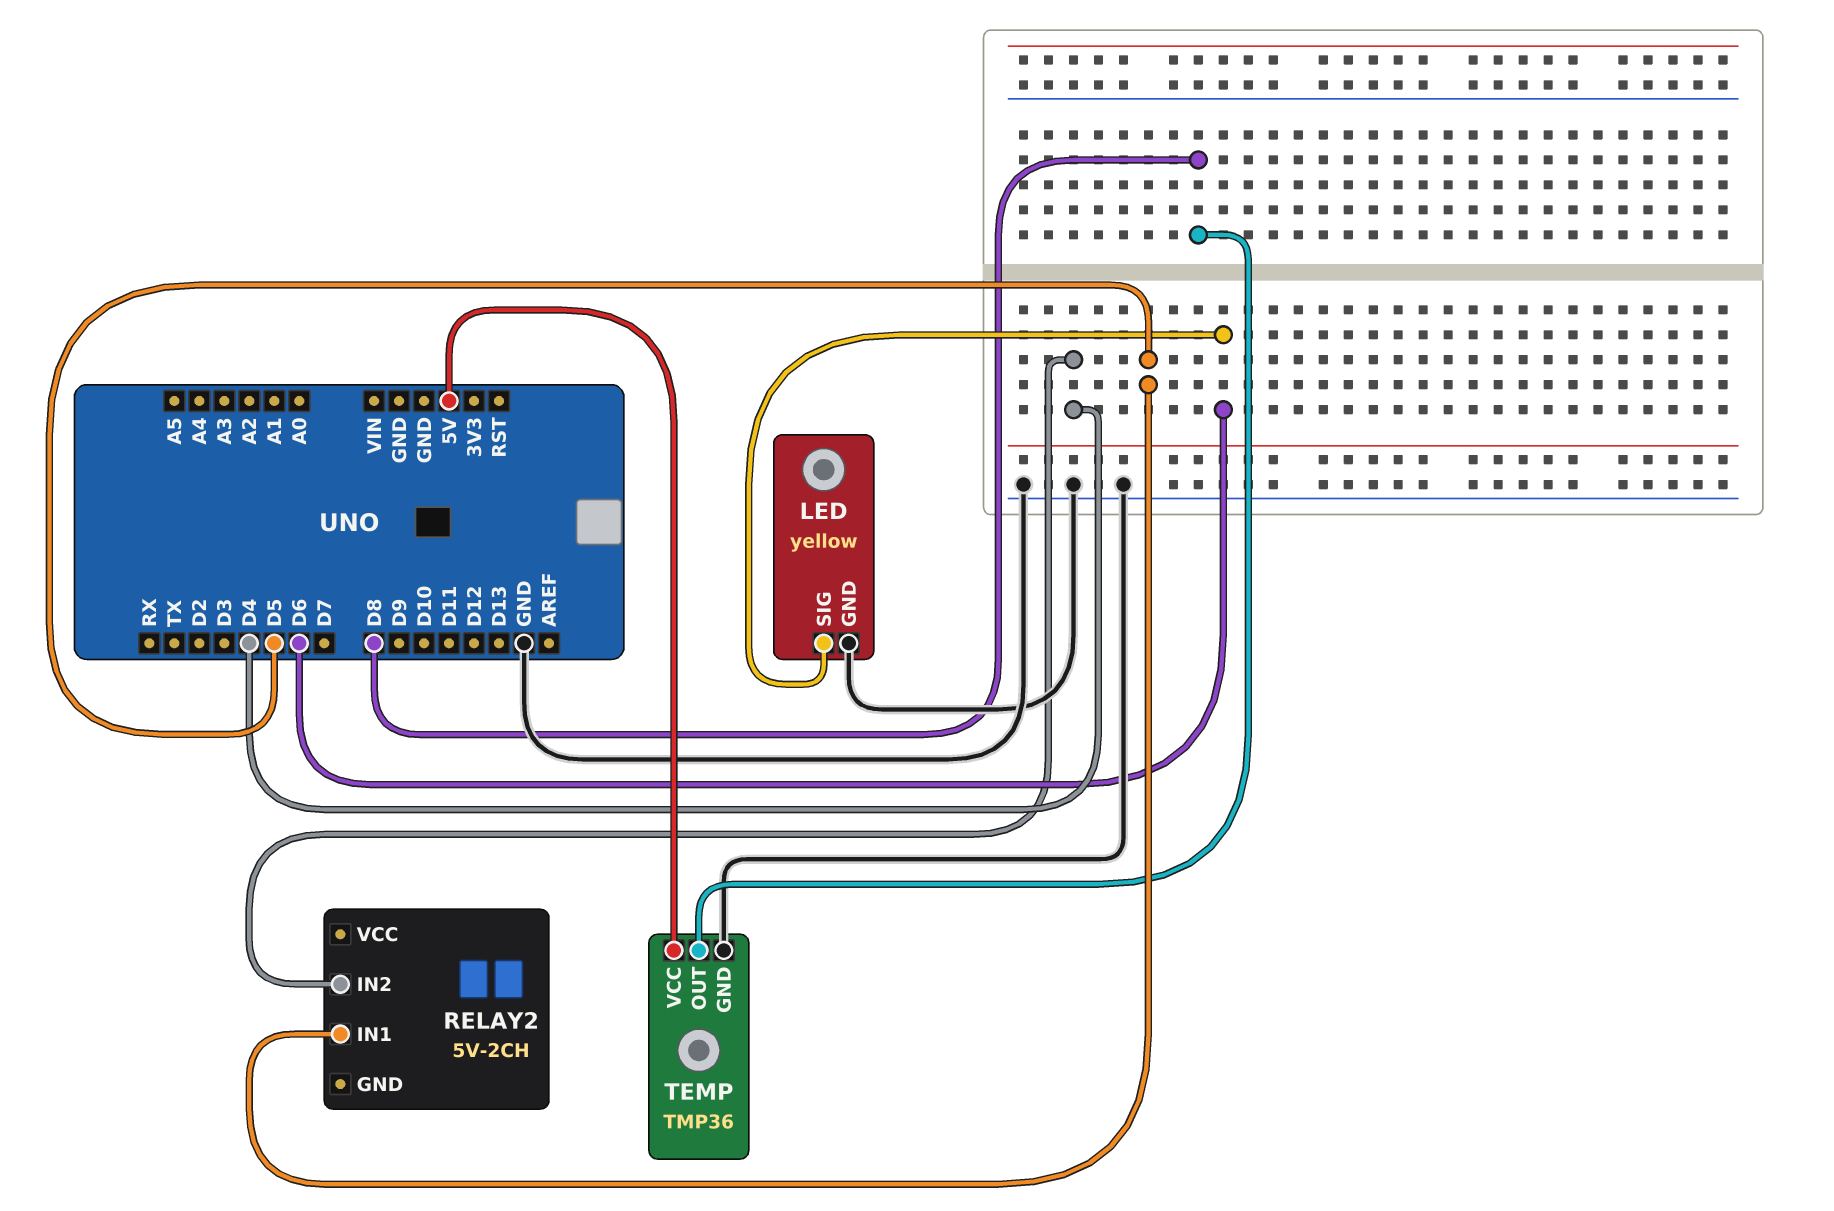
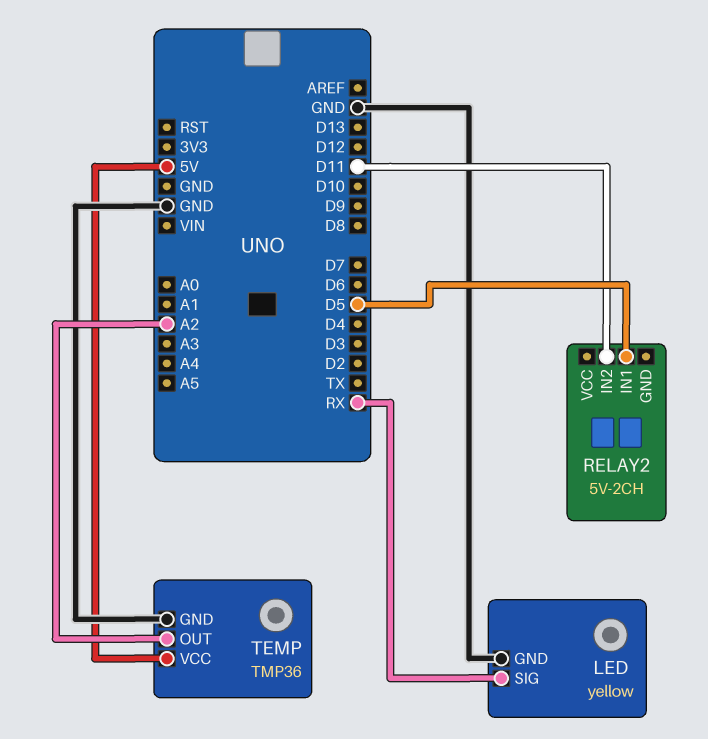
LED pin SIG: D6 -> RX
RELAY2 pin IN2: D4 -> D11
TEMP pin OUT: D8 -> A2

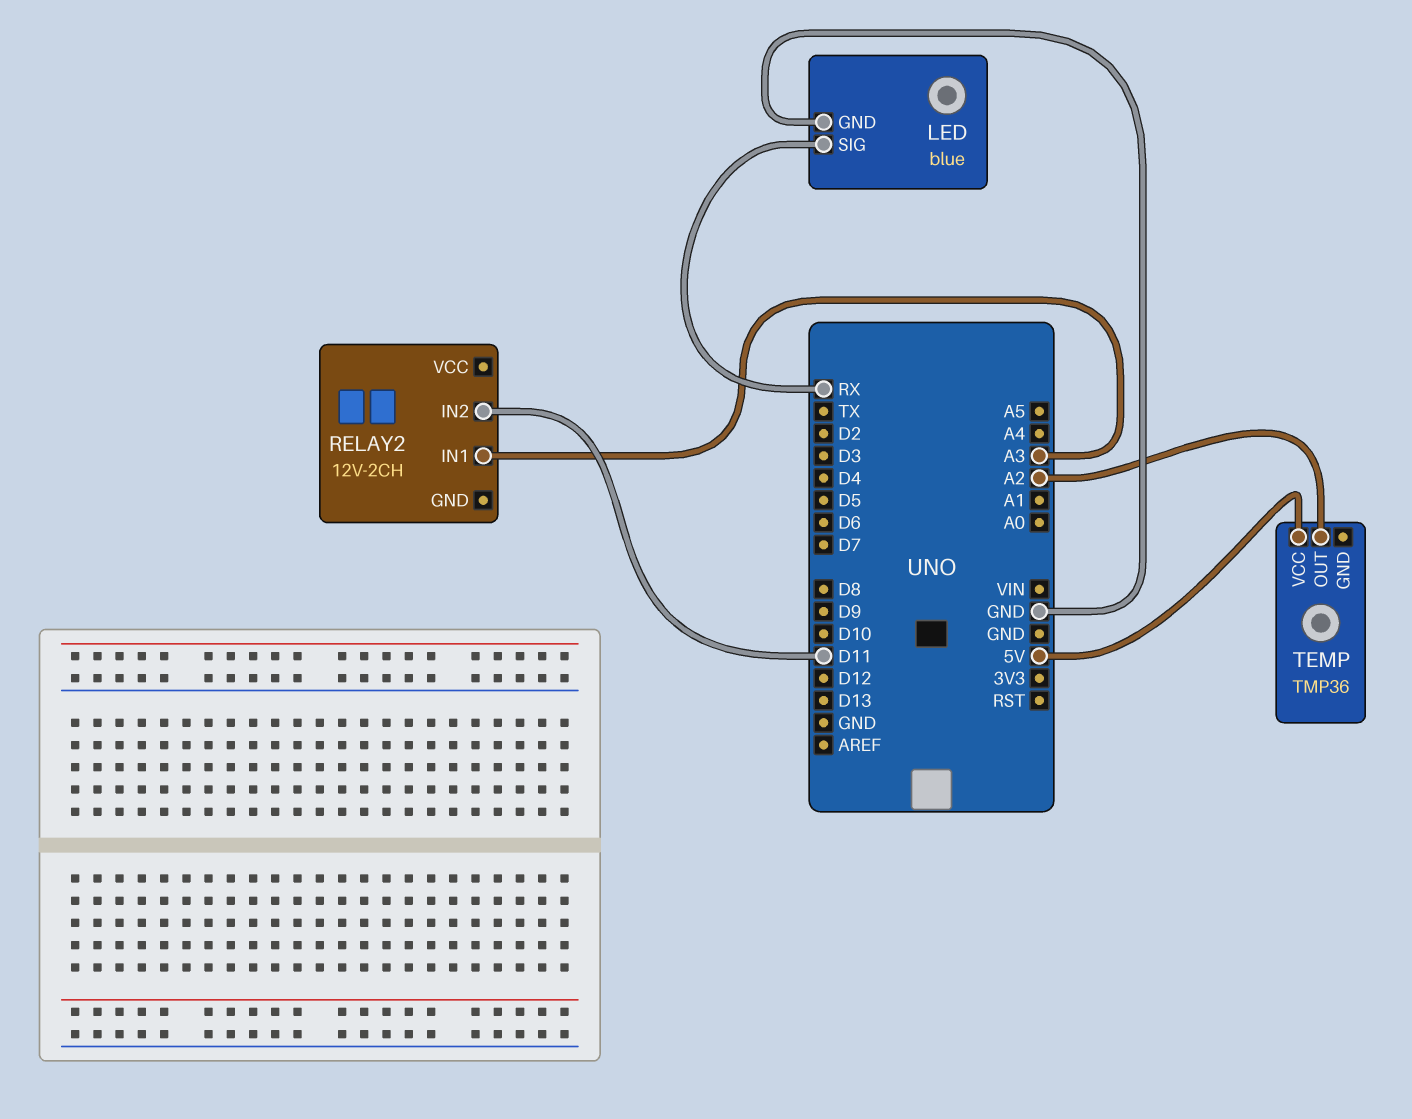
LED: yellow -> blue
RELAY2: 5V-2CH -> 12V-2CH
RELAY2 pin IN1: D5 -> A3
TEMP pin GND: GND -> none

